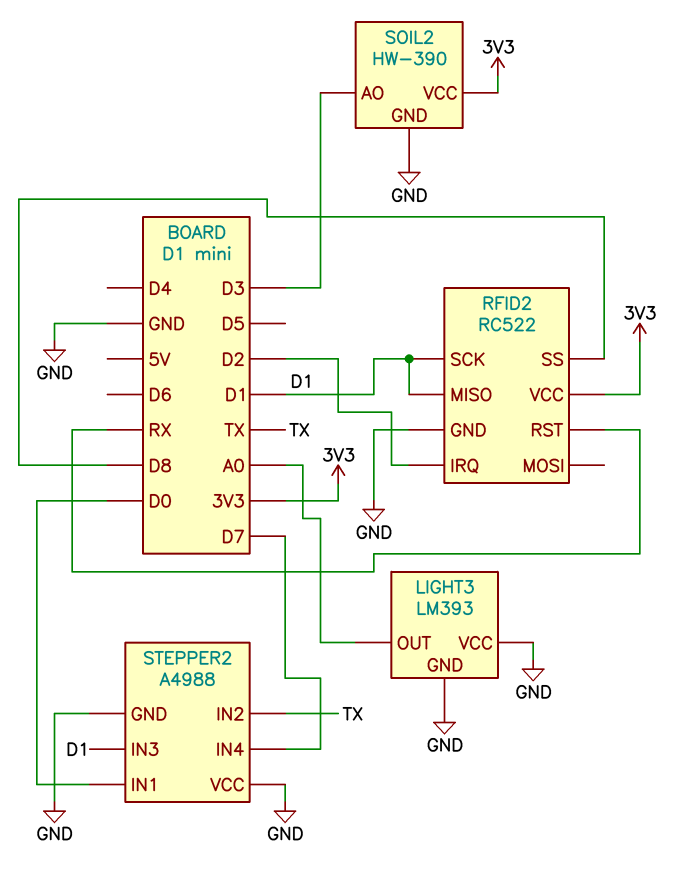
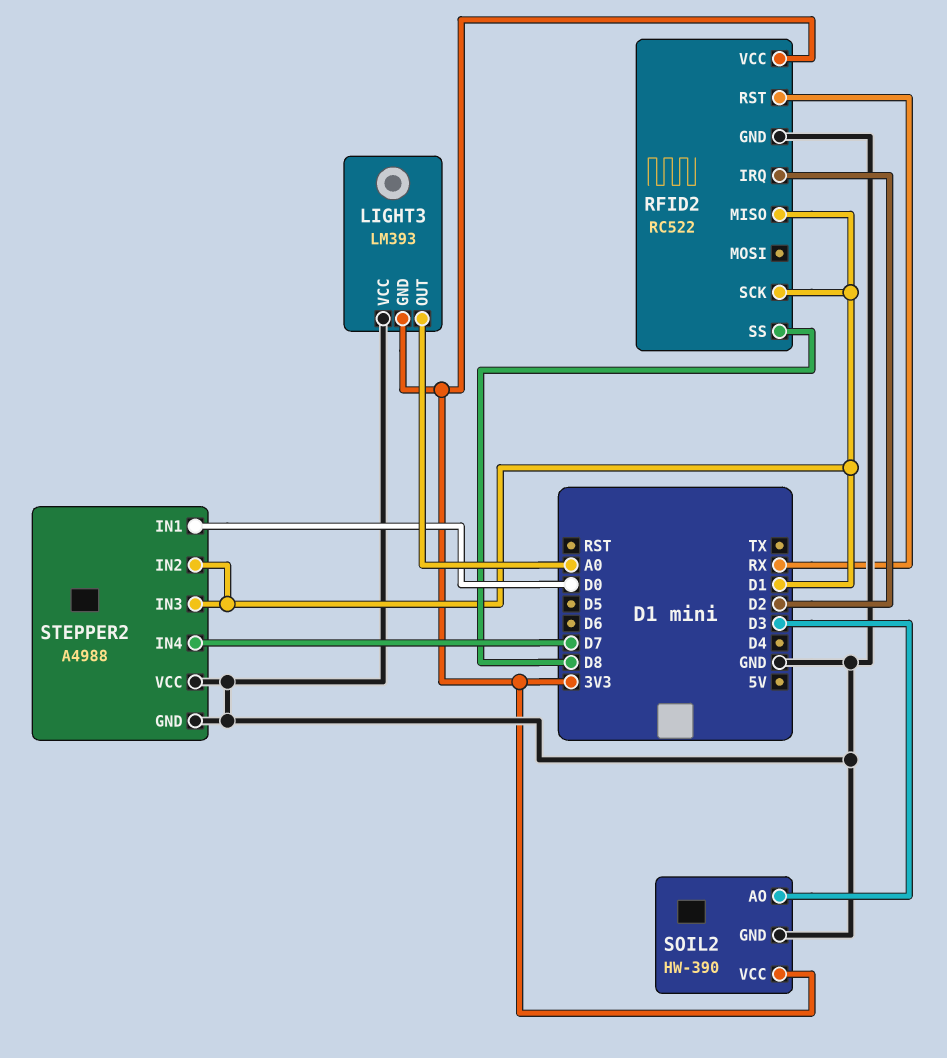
LIGHT3 pin GND: GND -> 3V3
STEPPER2 pin IN2: TX -> D1

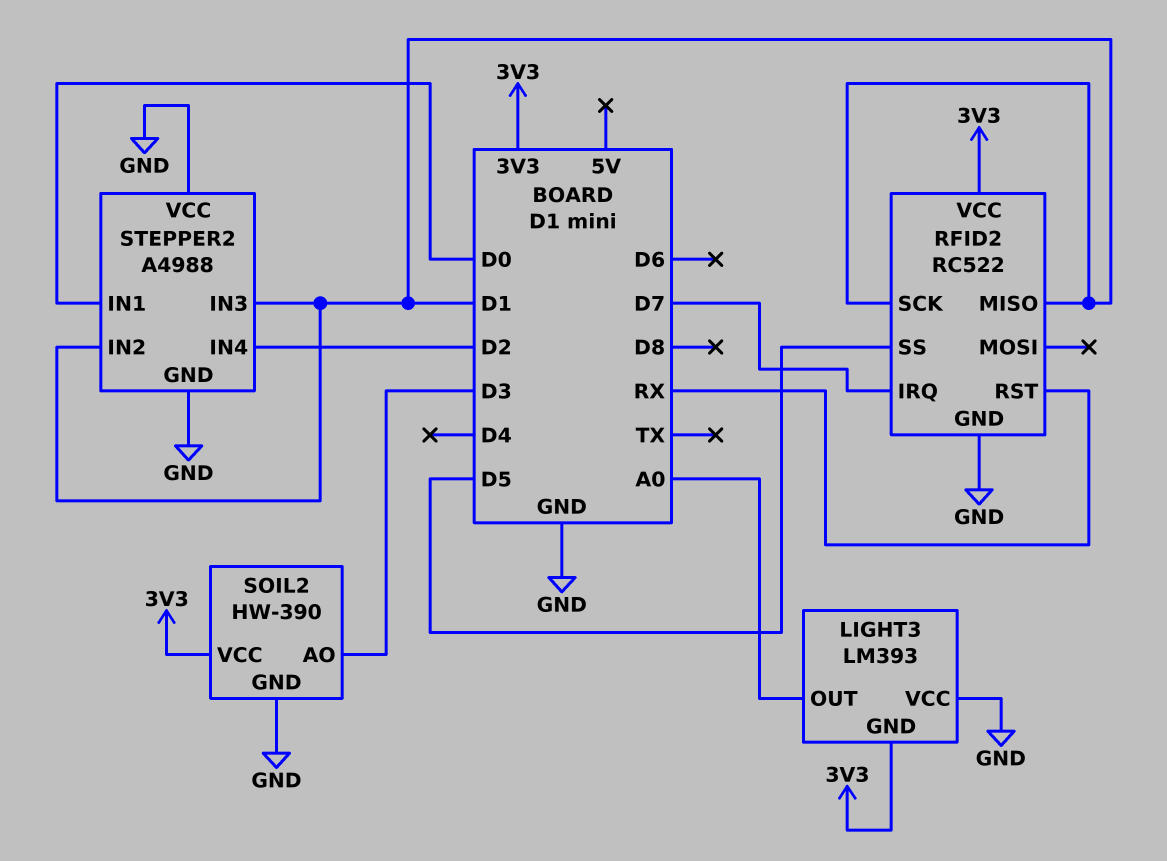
RFID2 pin IRQ: D2 -> D7
RFID2 pin SS: D8 -> D5
STEPPER2 pin IN4: D7 -> D2

